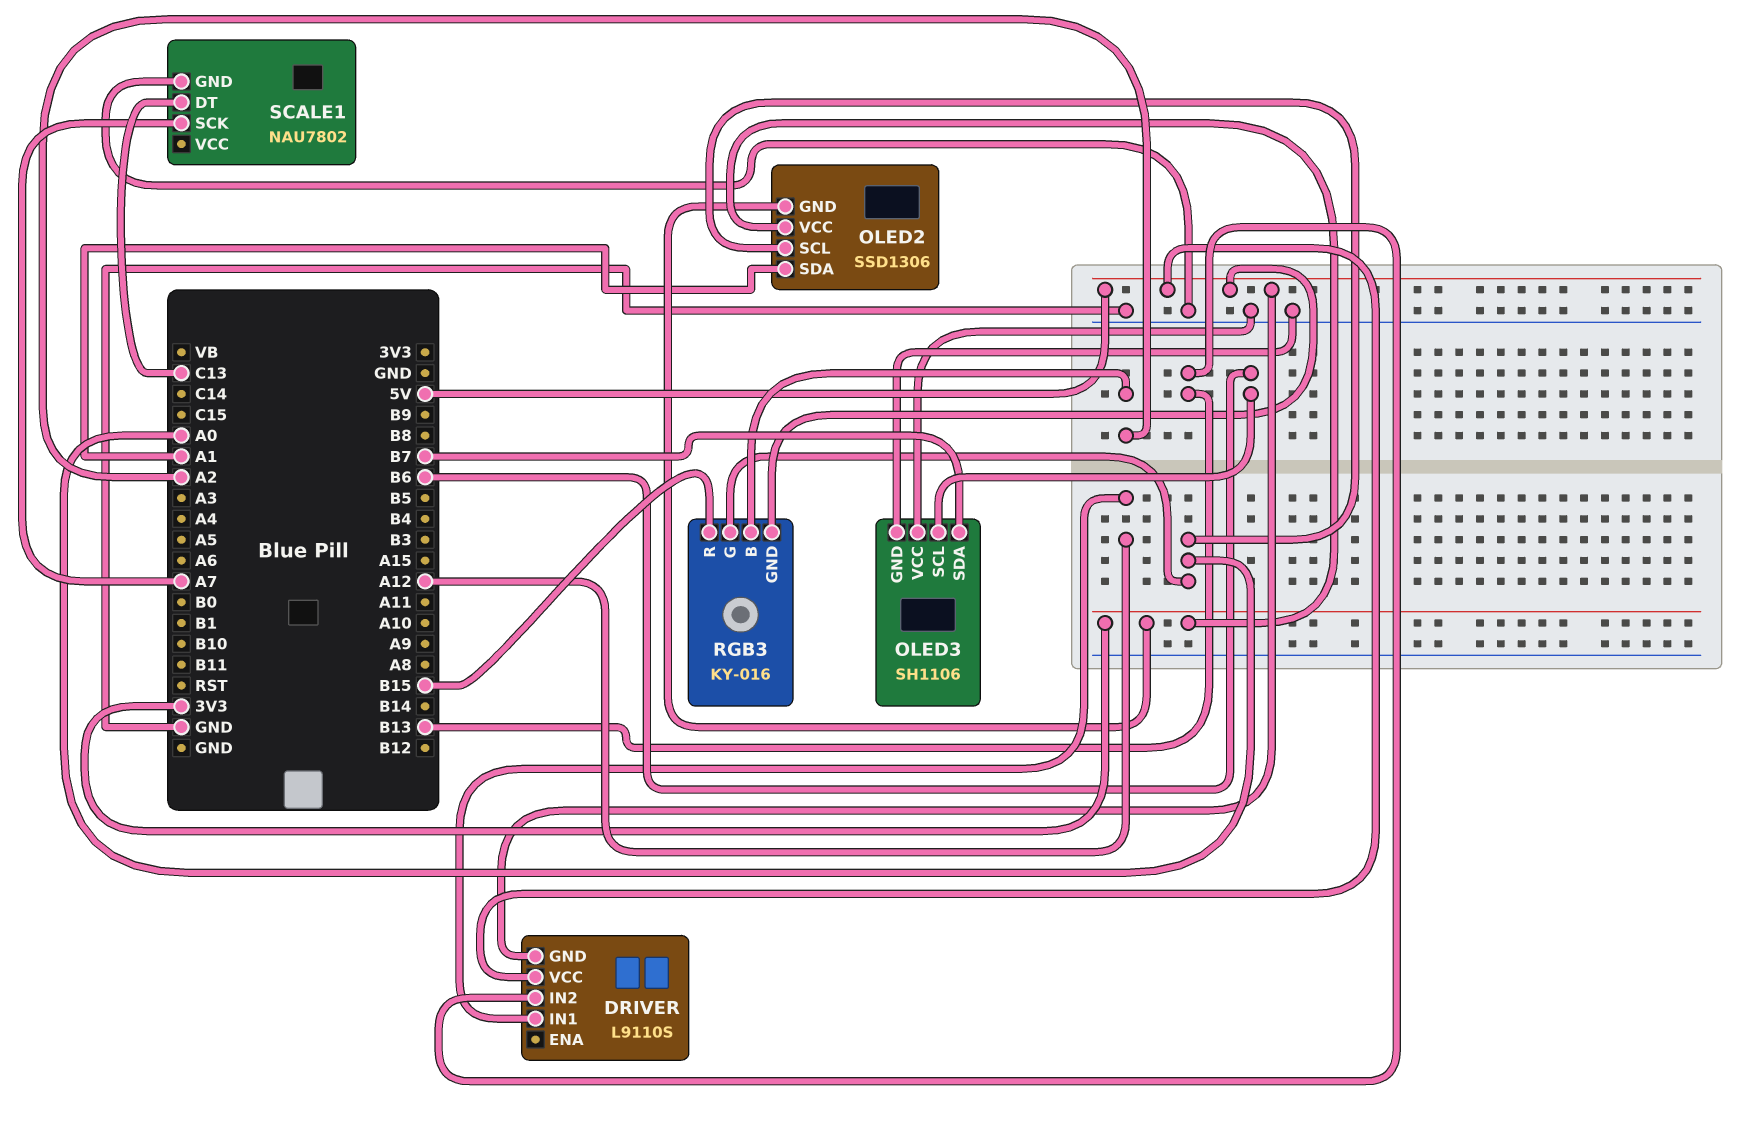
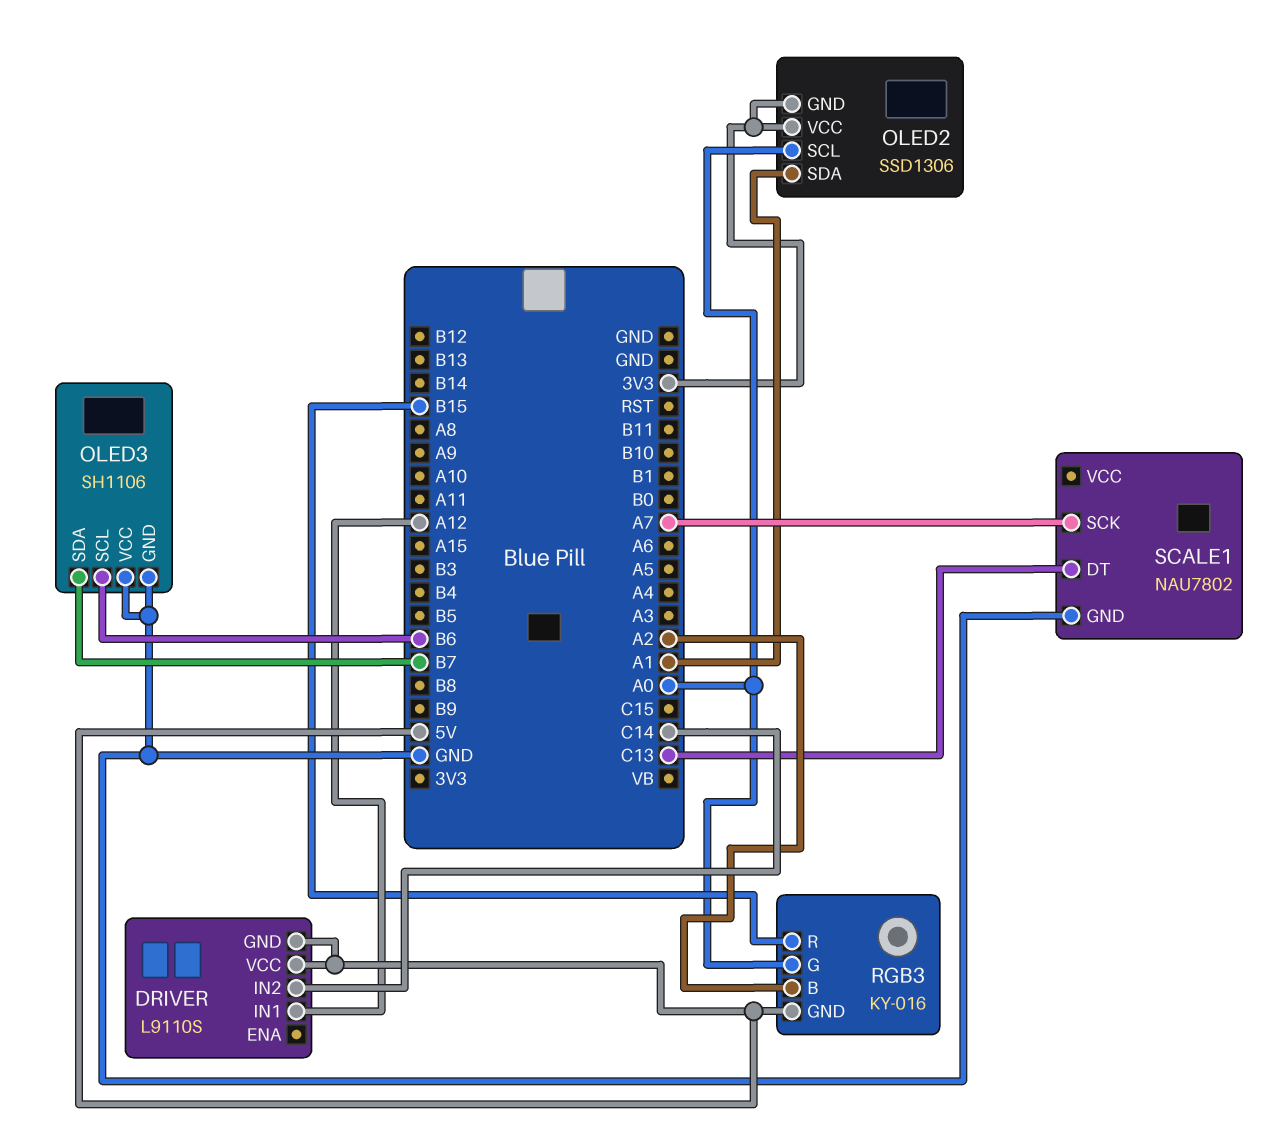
DRIVER pin IN2: B13 -> C14

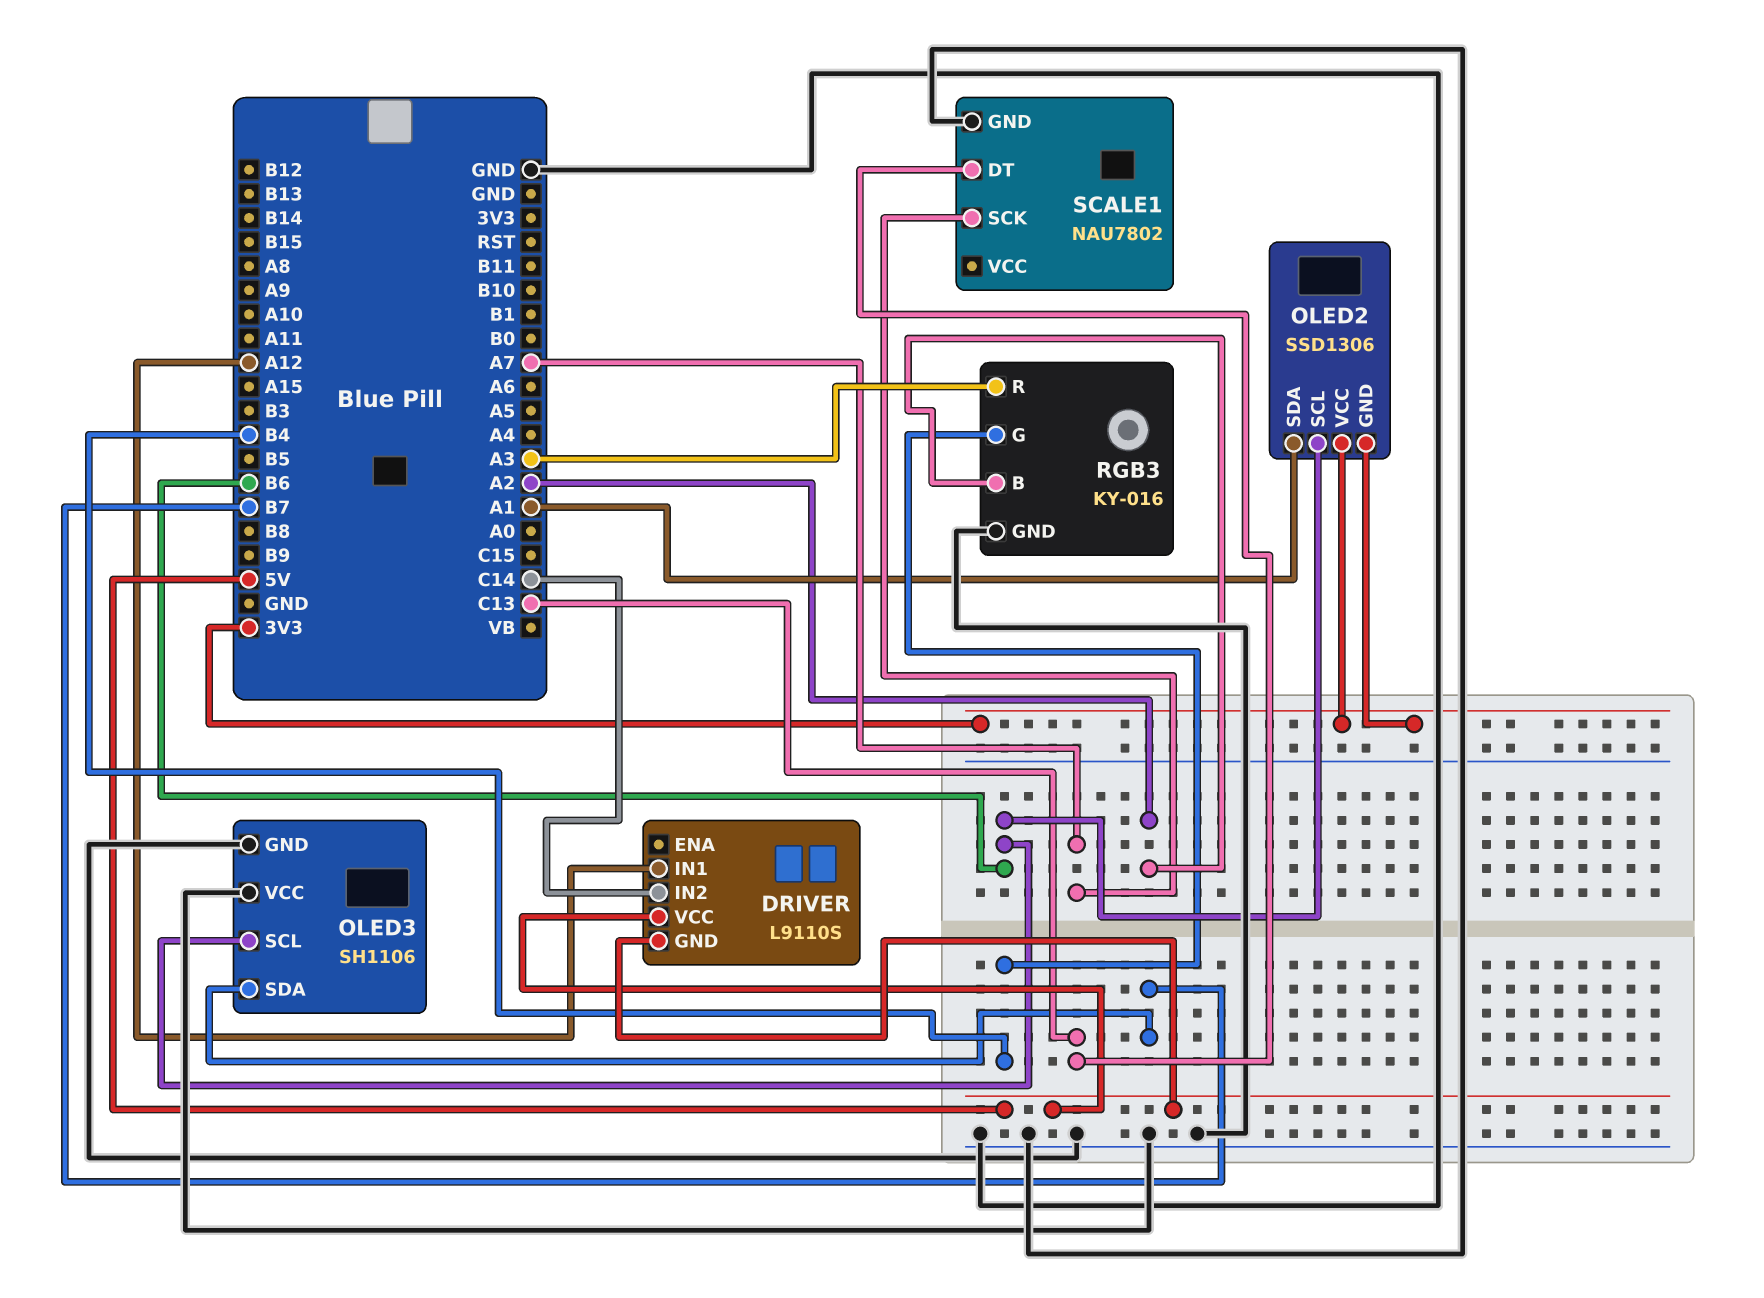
OLED2 pin SCL: A0 -> B6
RGB3 pin G: A0 -> B4
RGB3 pin GND: 5V -> GND
RGB3 pin R: B15 -> A3

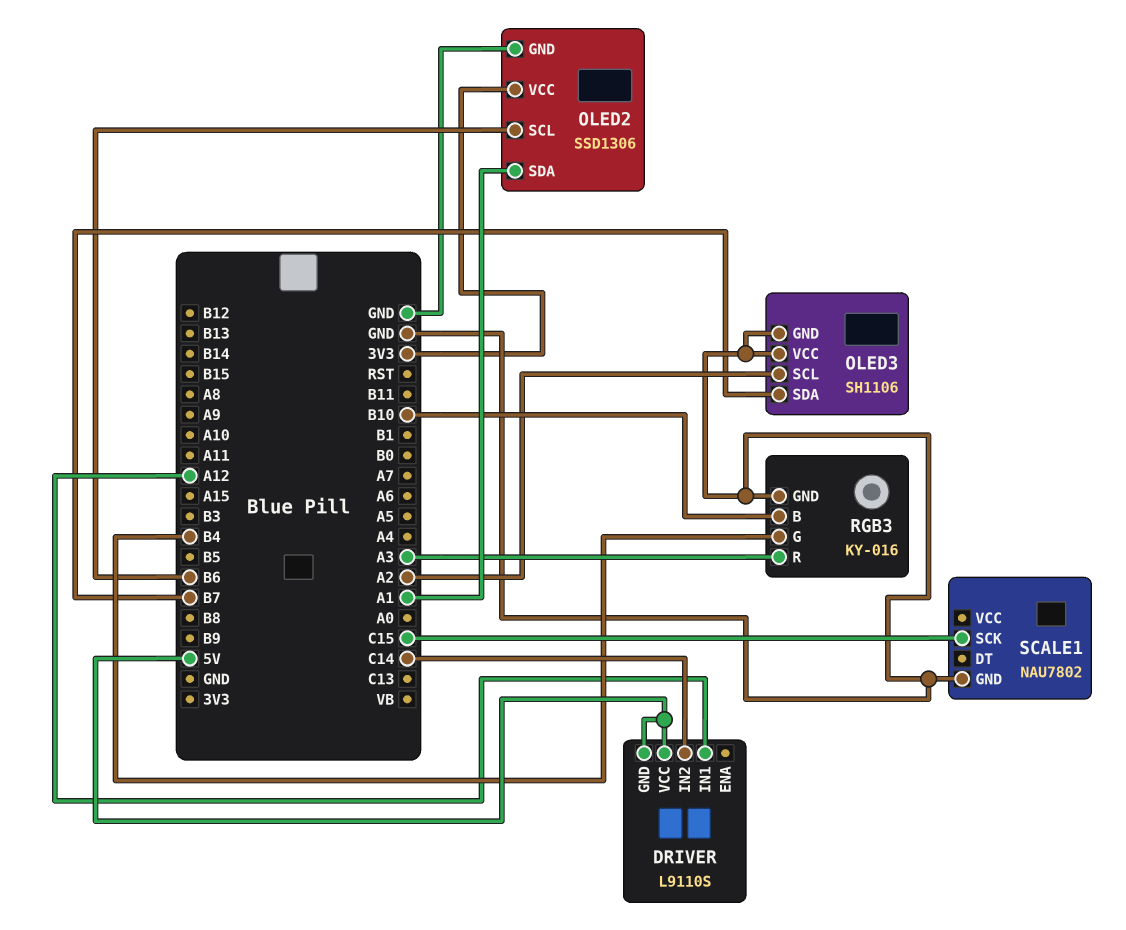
OLED2 pin GND: 3V3 -> GND
OLED3 pin SCL: B6 -> A2
RGB3 pin B: A2 -> B10
SCALE1 pin DT: C13 -> none
SCALE1 pin SCK: A7 -> C15

